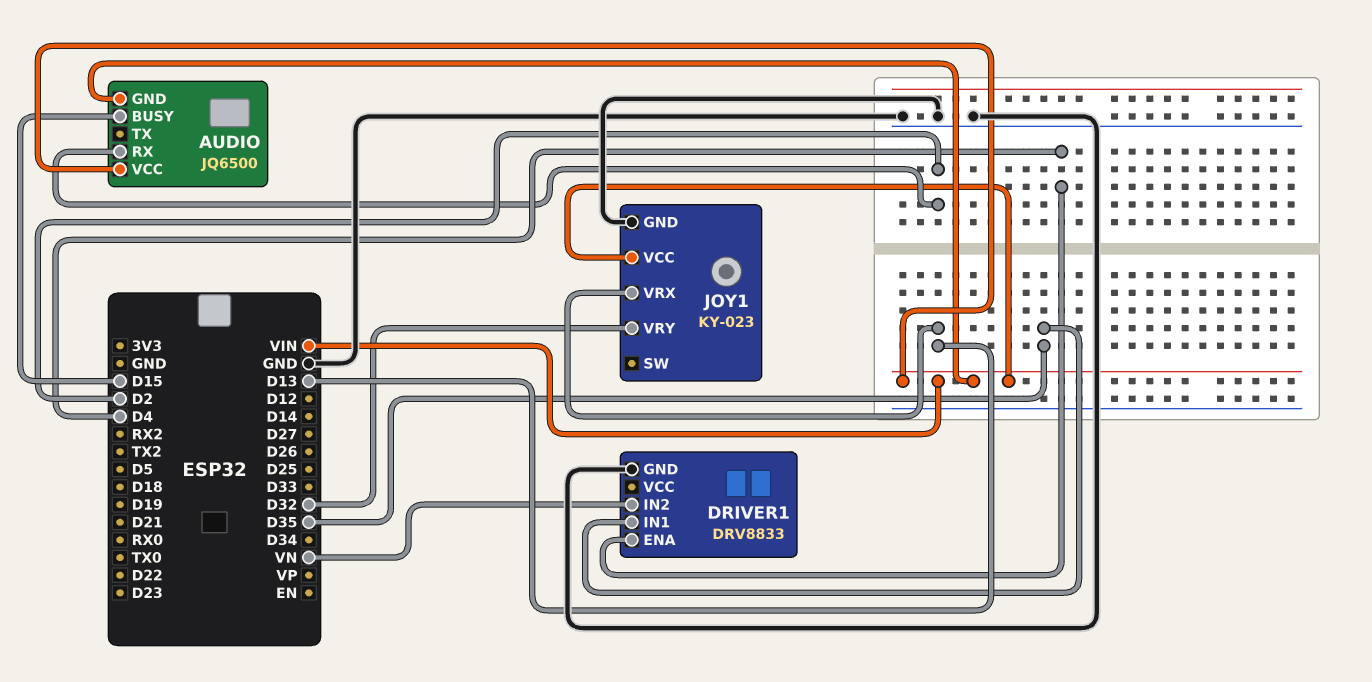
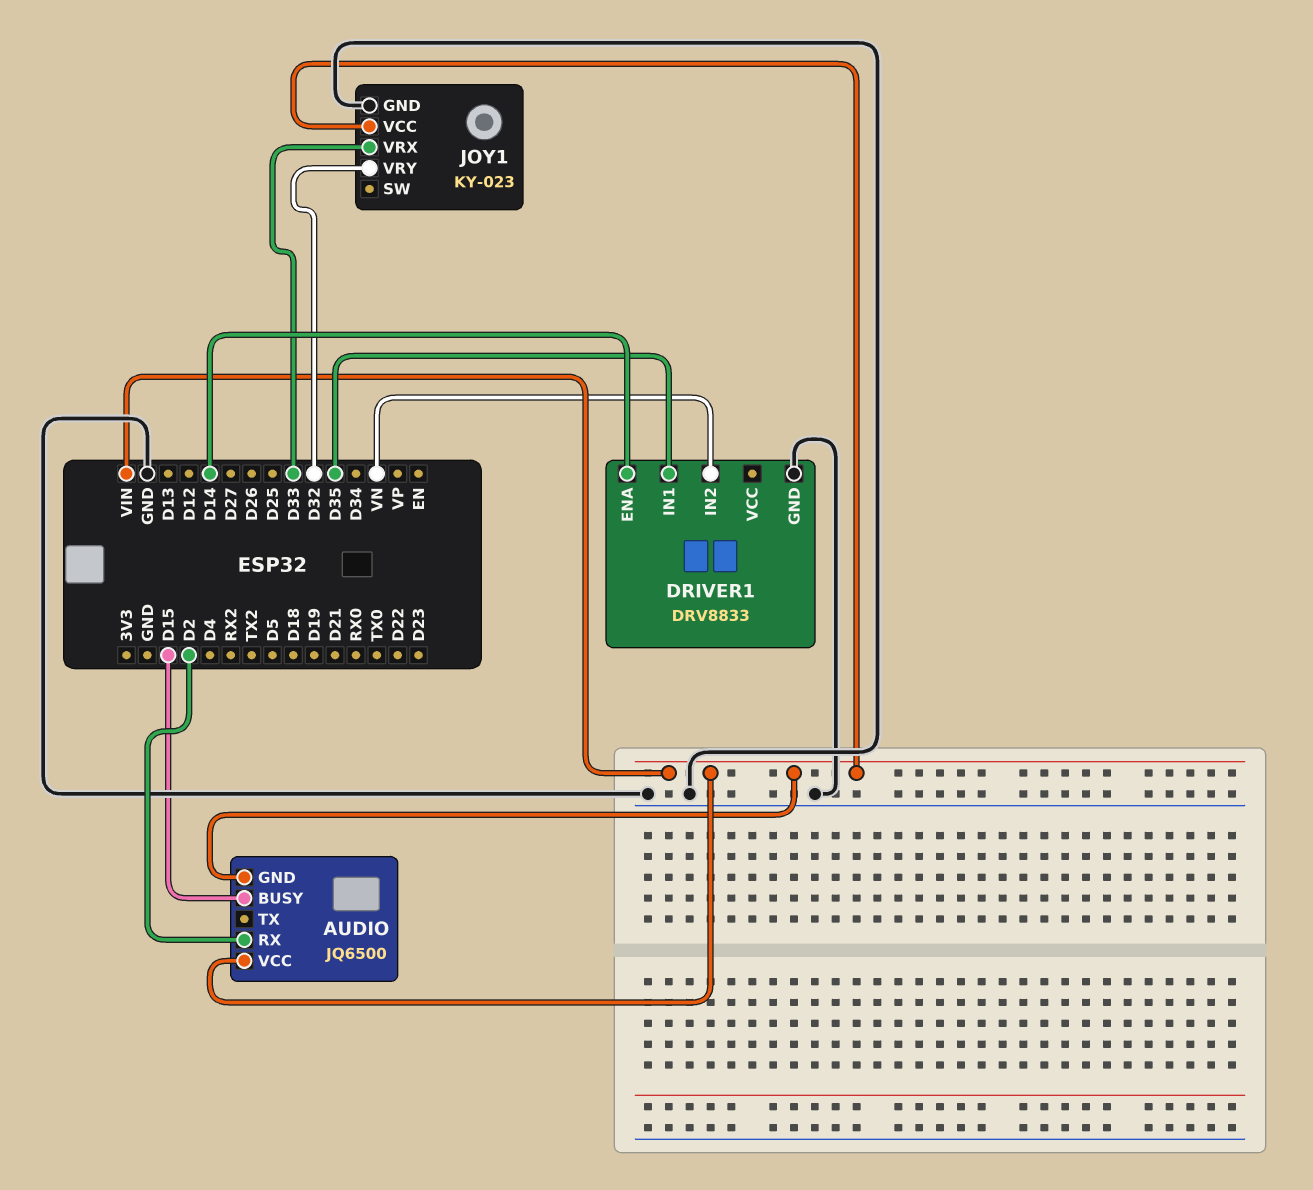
DRIVER1 pin ENA: D4 -> D14
JOY1 pin VRX: D13 -> D33

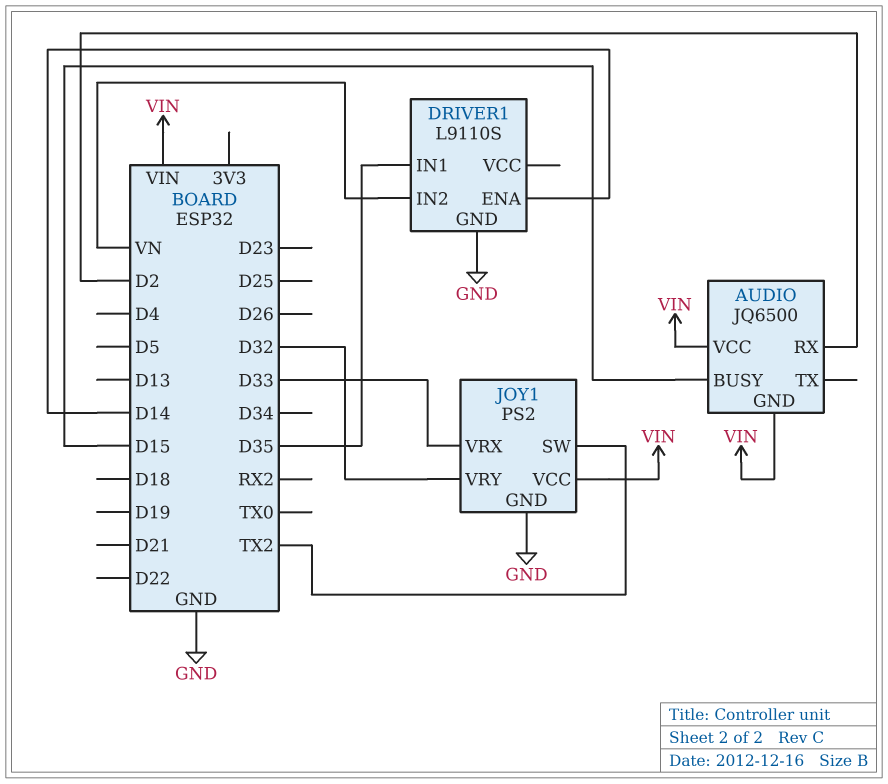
DRIVER1: DRV8833 -> L9110S
JOY1: KY-023 -> PS2
JOY1 pin SW: none -> TX2

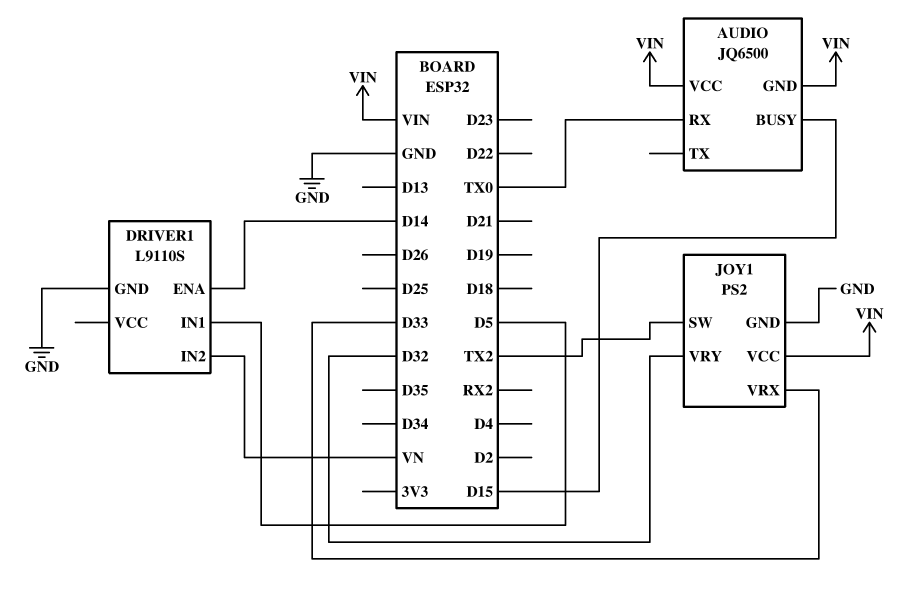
AUDIO pin RX: D2 -> TX0
DRIVER1 pin IN1: D35 -> D5

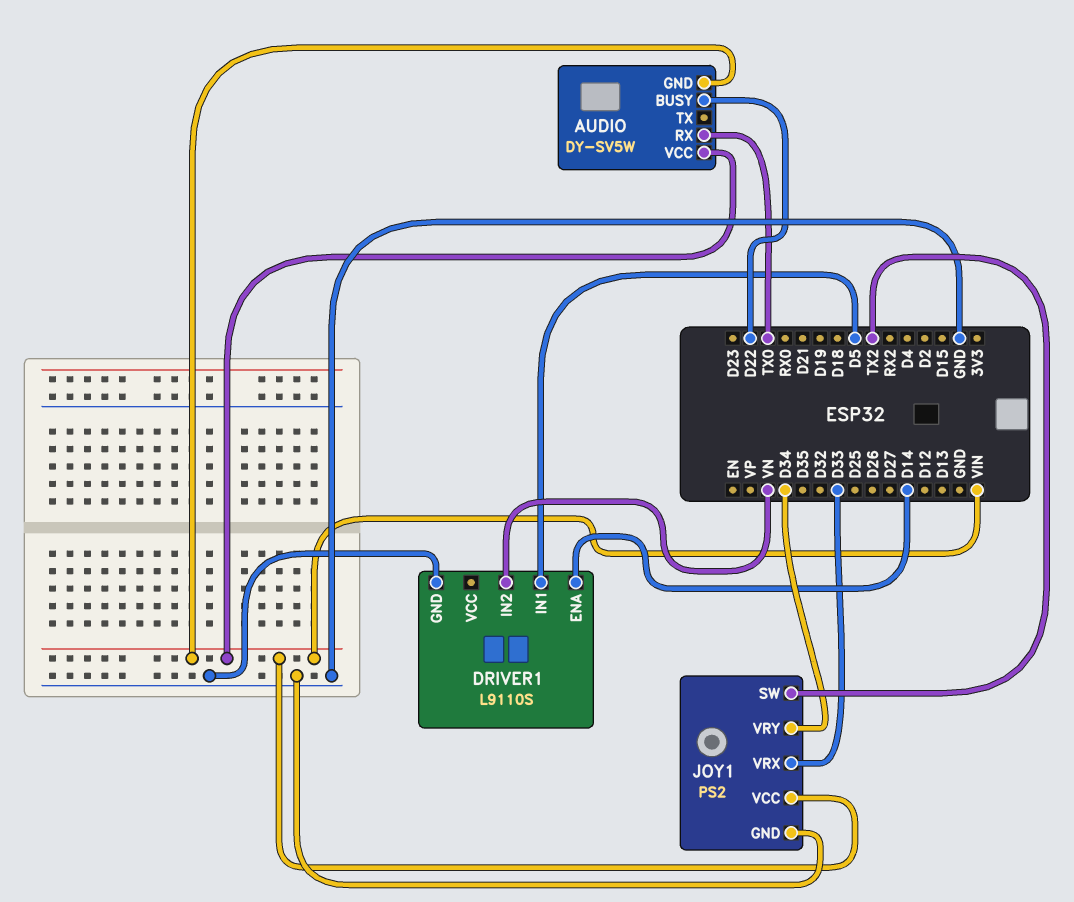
AUDIO: JQ6500 -> DY-SV5W
AUDIO pin BUSY: D15 -> D22
JOY1 pin VRY: D32 -> D34

